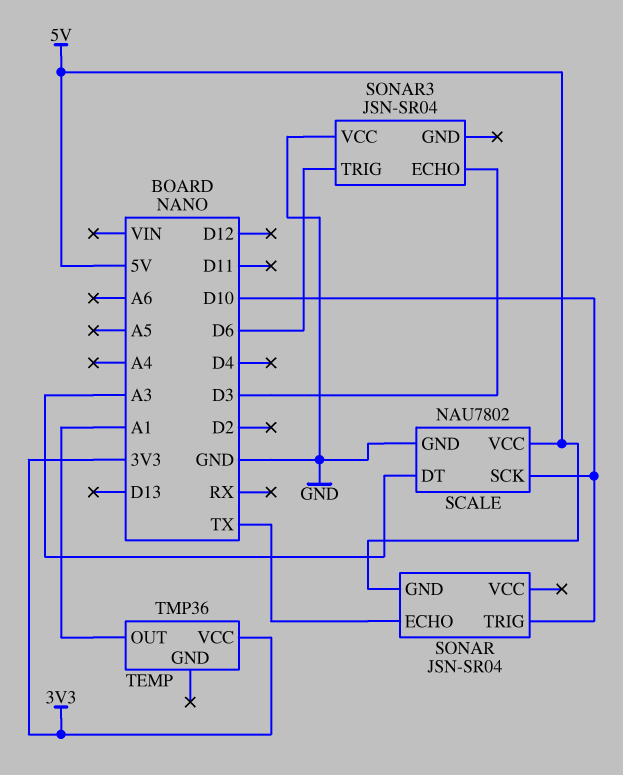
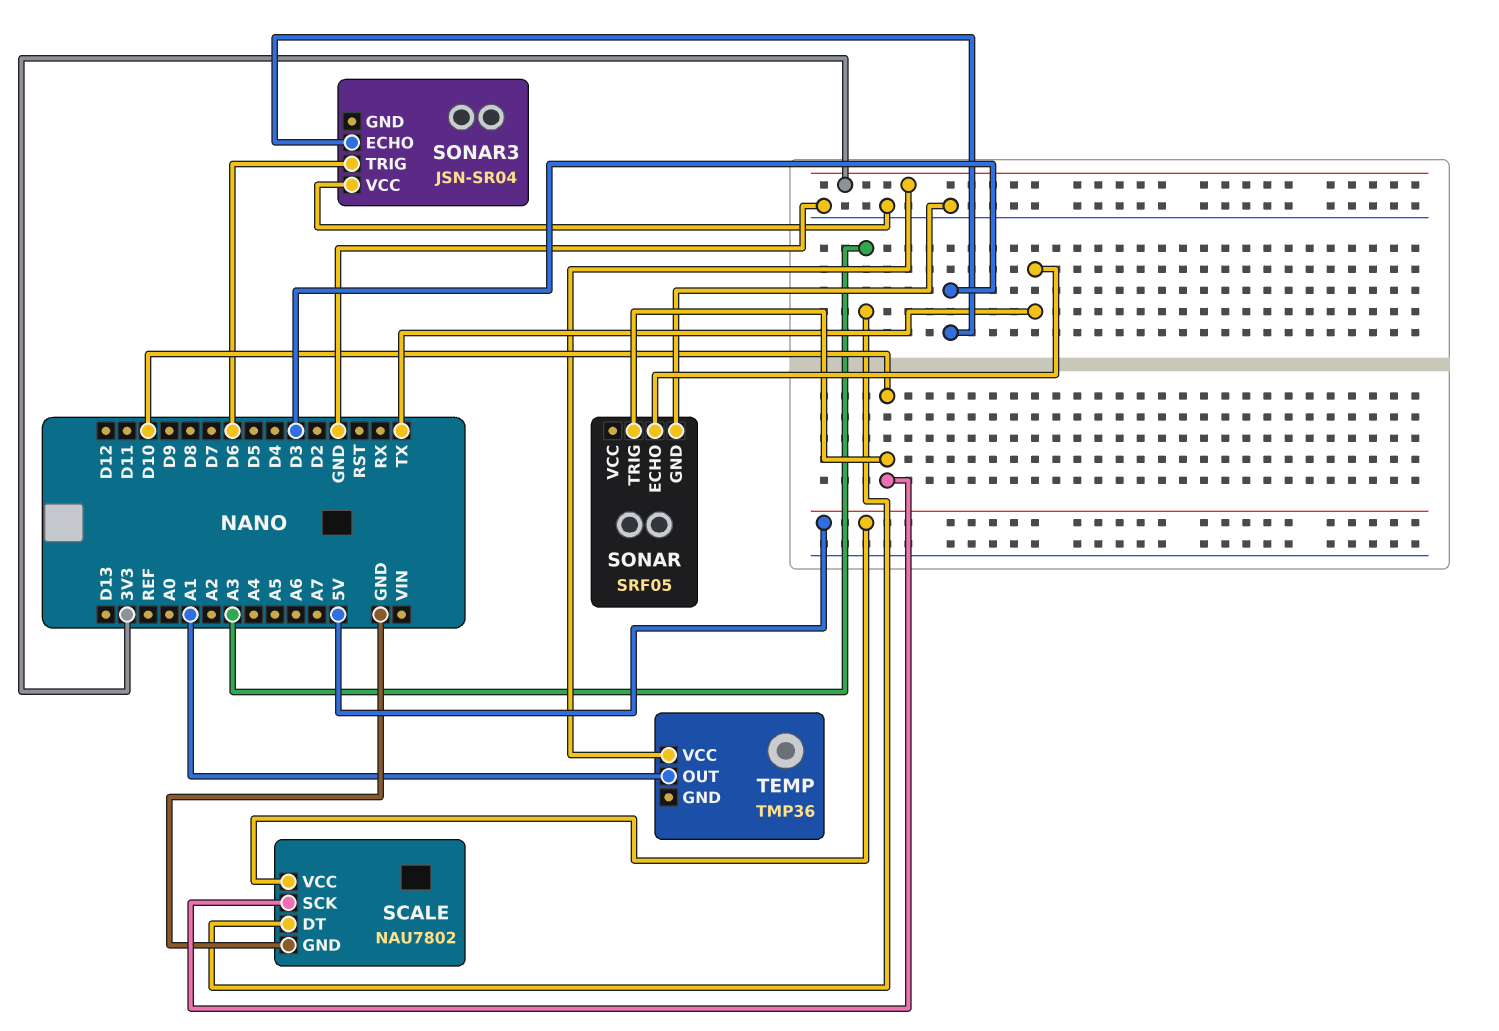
SONAR: JSN-SR04 -> SRF05
SONAR pin GND: 5V -> GND

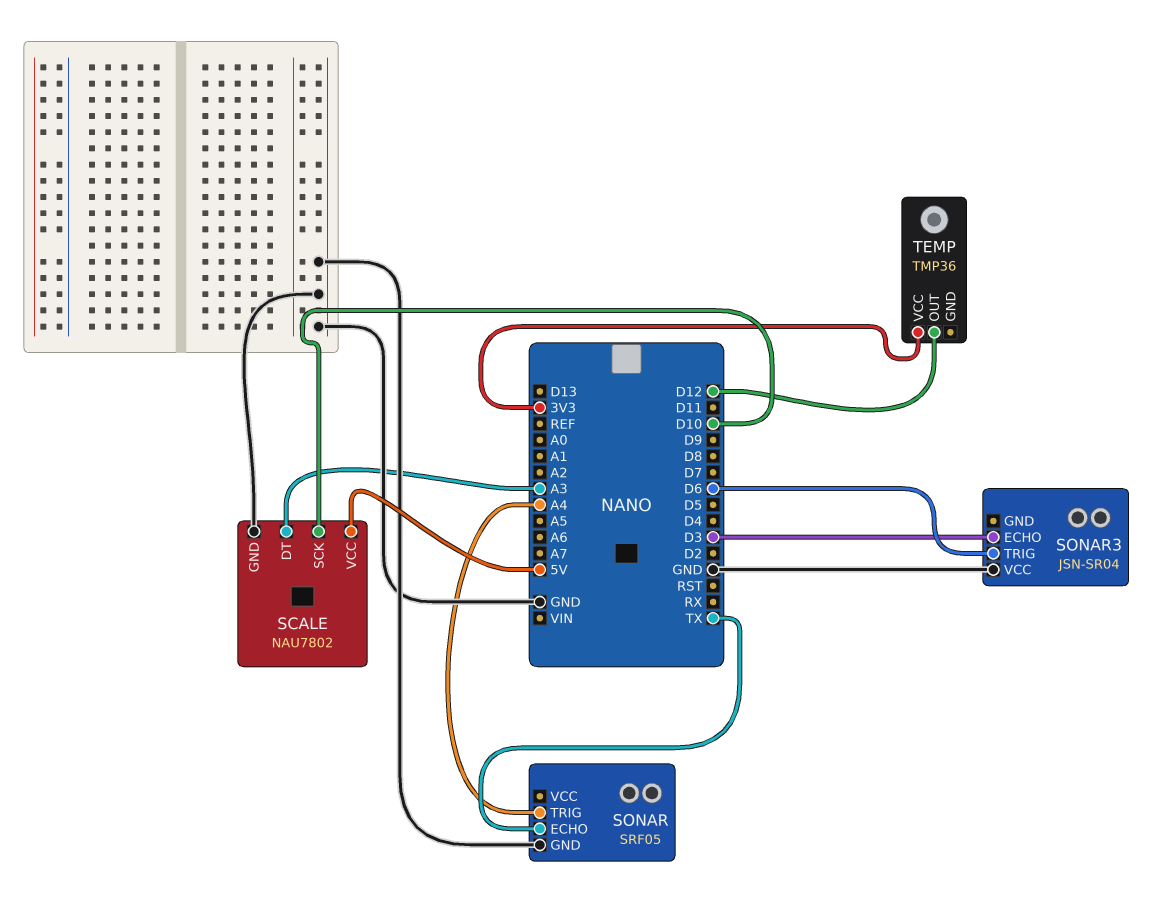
SONAR pin TRIG: D10 -> A4
TEMP pin OUT: A1 -> D12

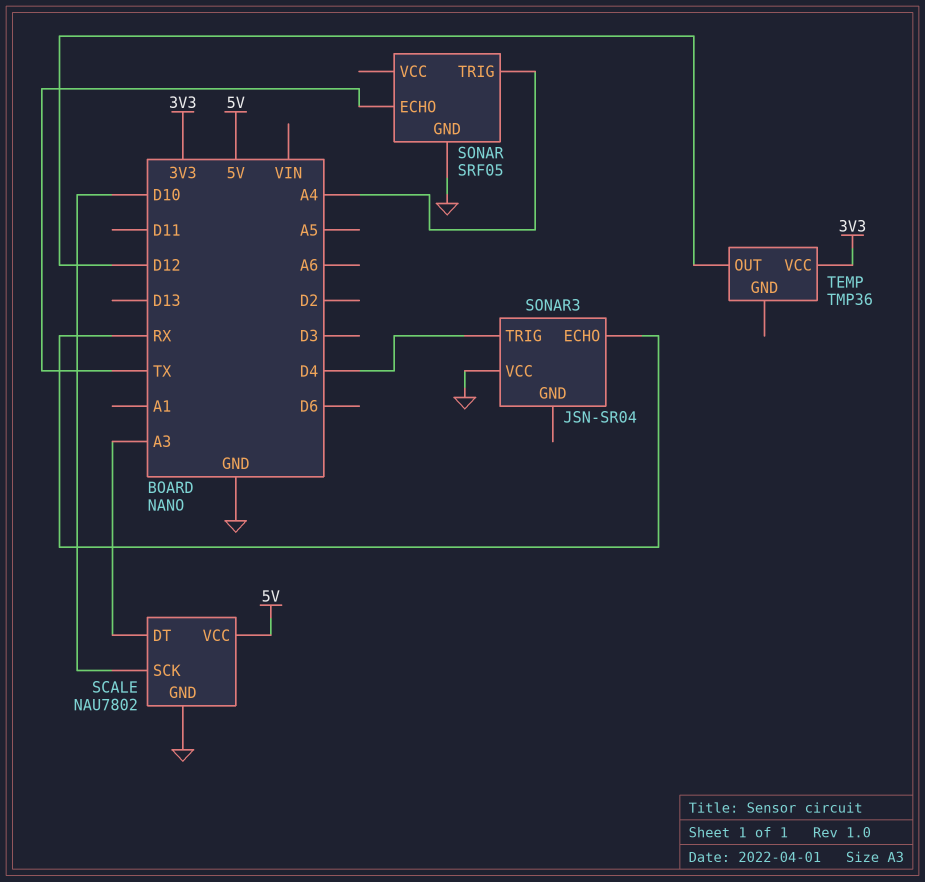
SONAR3 pin ECHO: D3 -> RX
SONAR3 pin TRIG: D6 -> D4

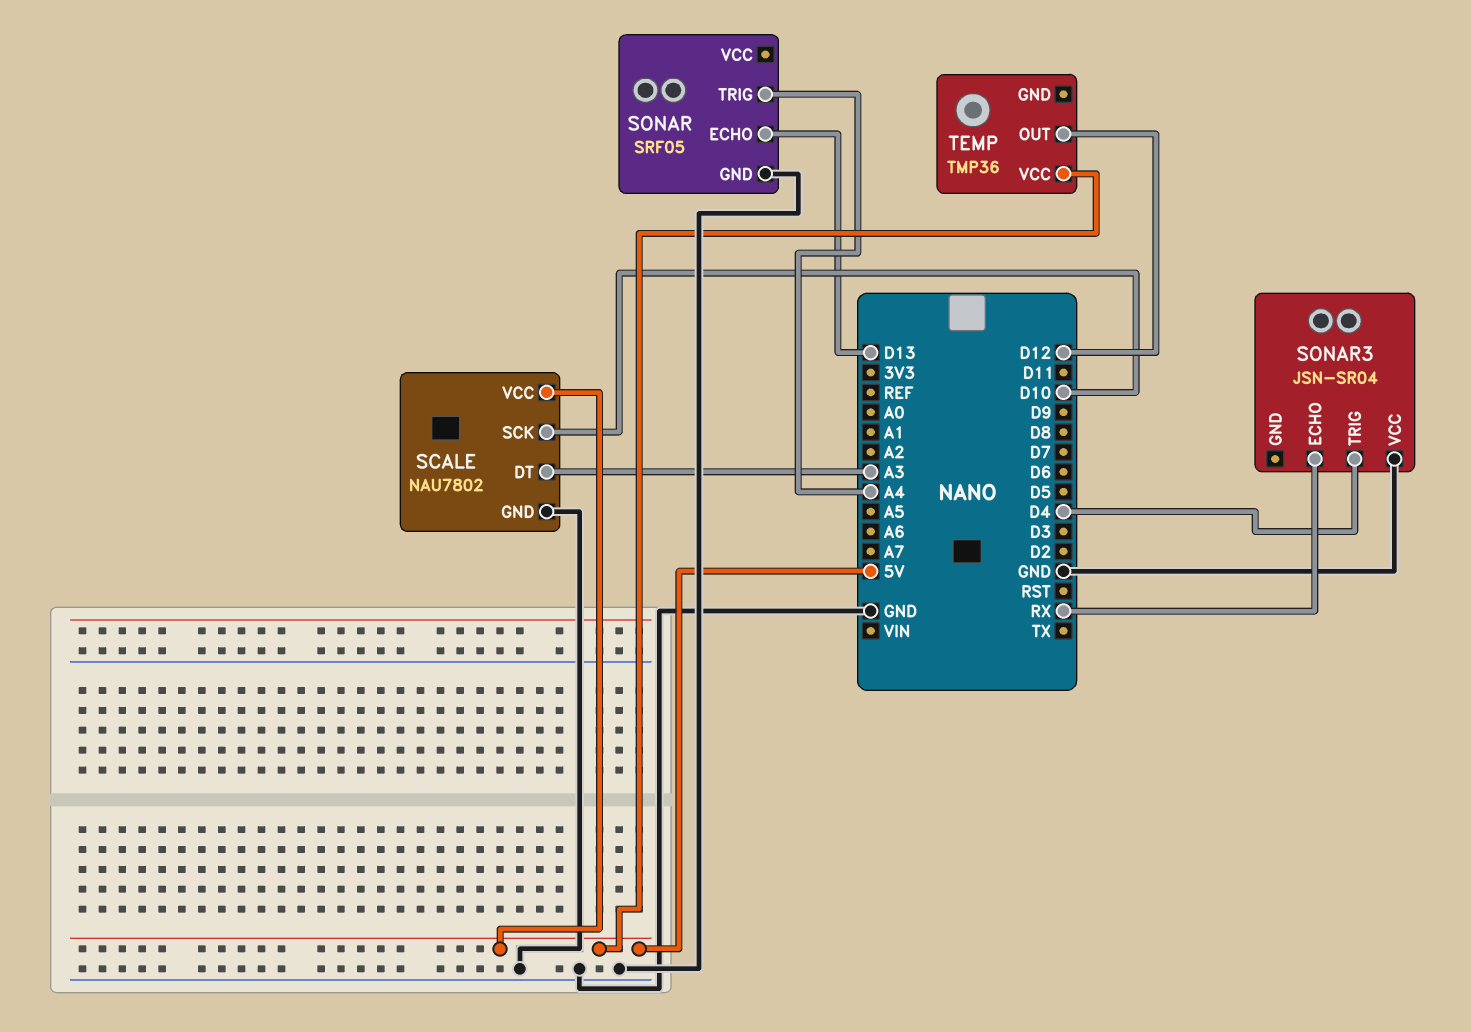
SONAR pin ECHO: TX -> D13
TEMP pin VCC: 3V3 -> 5V

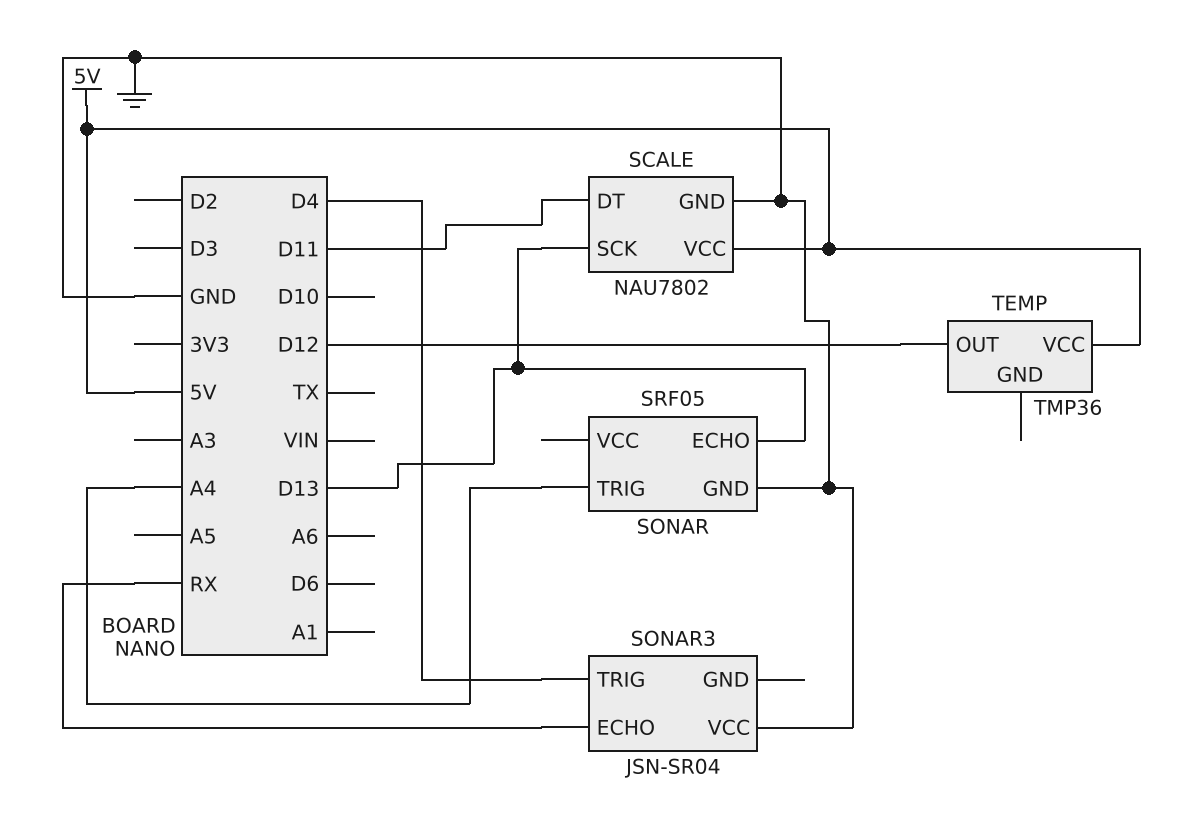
SCALE pin DT: A3 -> D11
SCALE pin SCK: D10 -> D13

